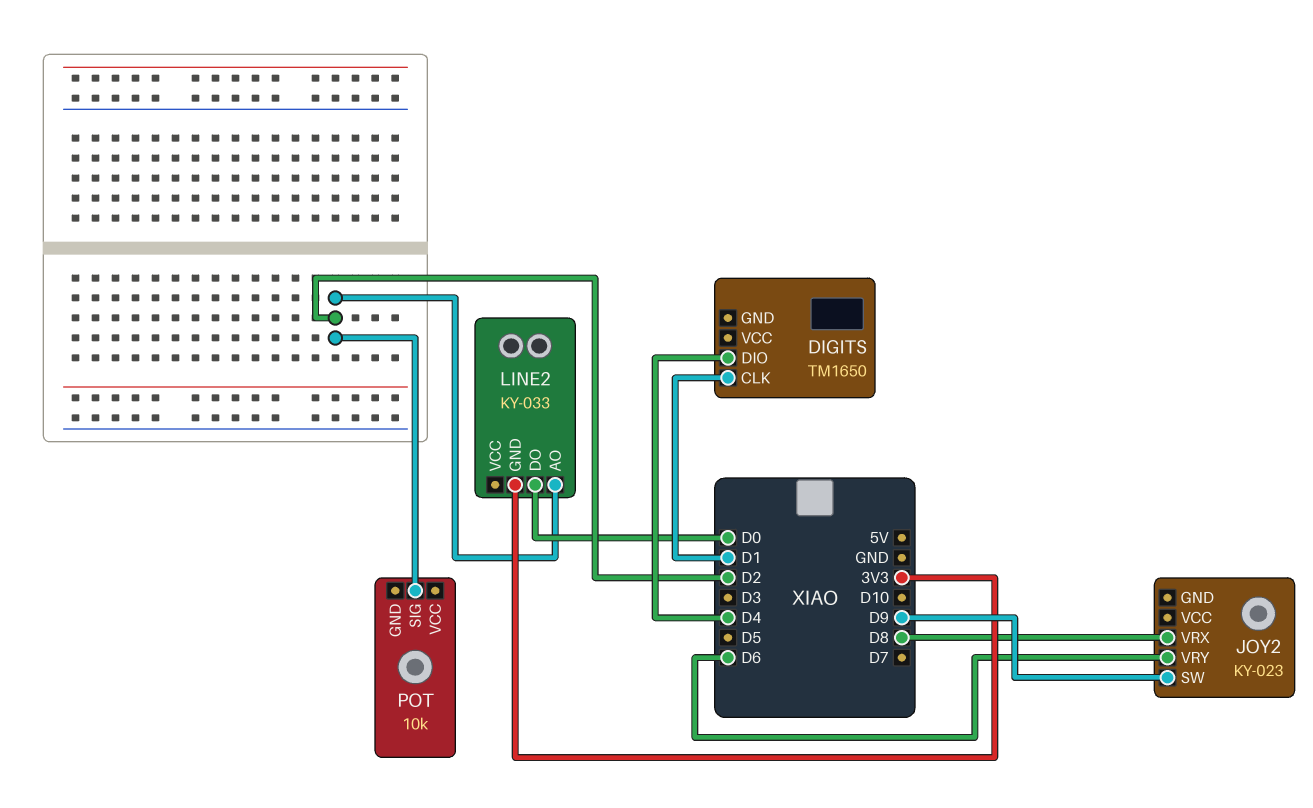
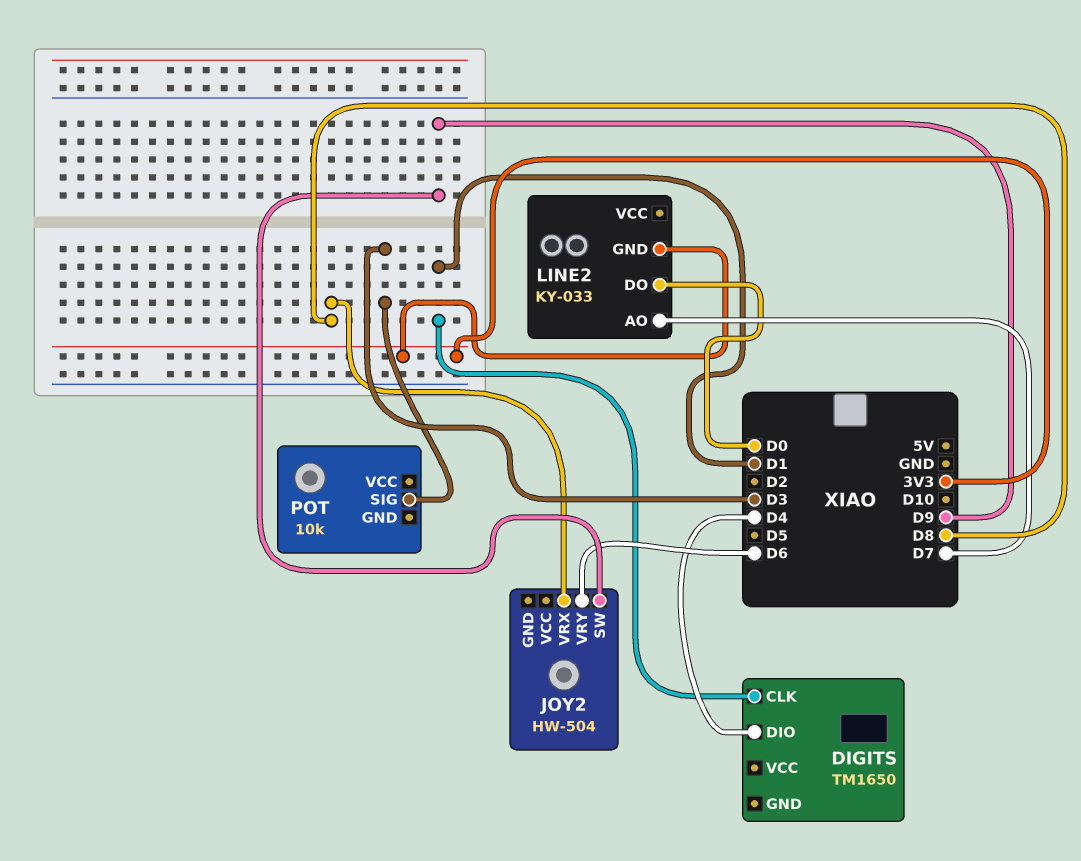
JOY2: KY-023 -> HW-504
LINE2 pin AO: D2 -> D7
POT pin SIG: D2 -> D3

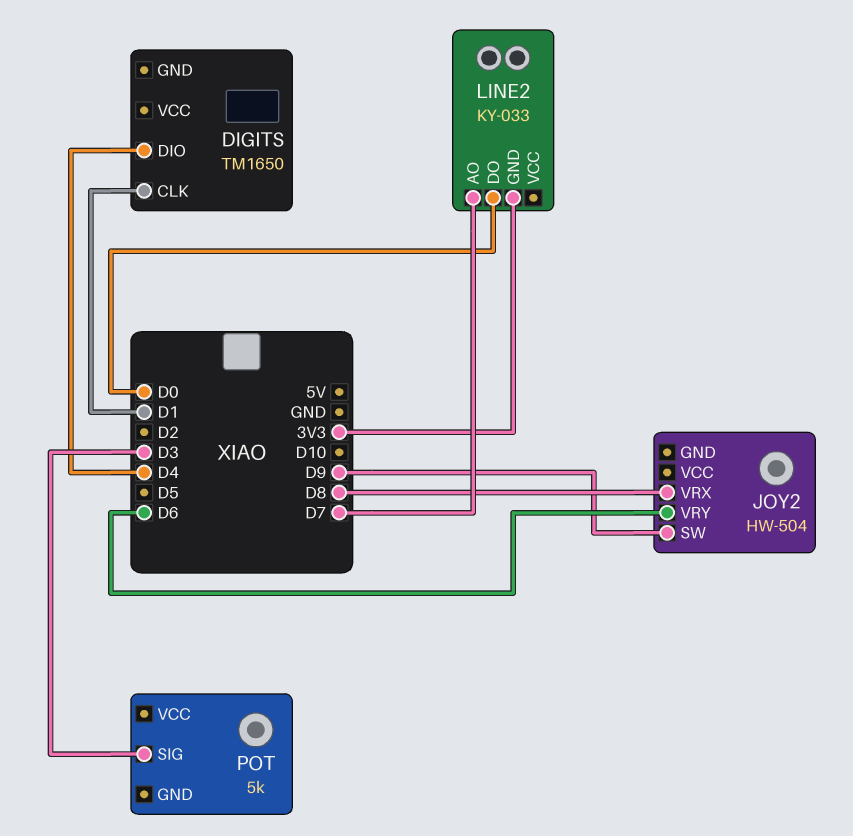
POT: 10k -> 5k

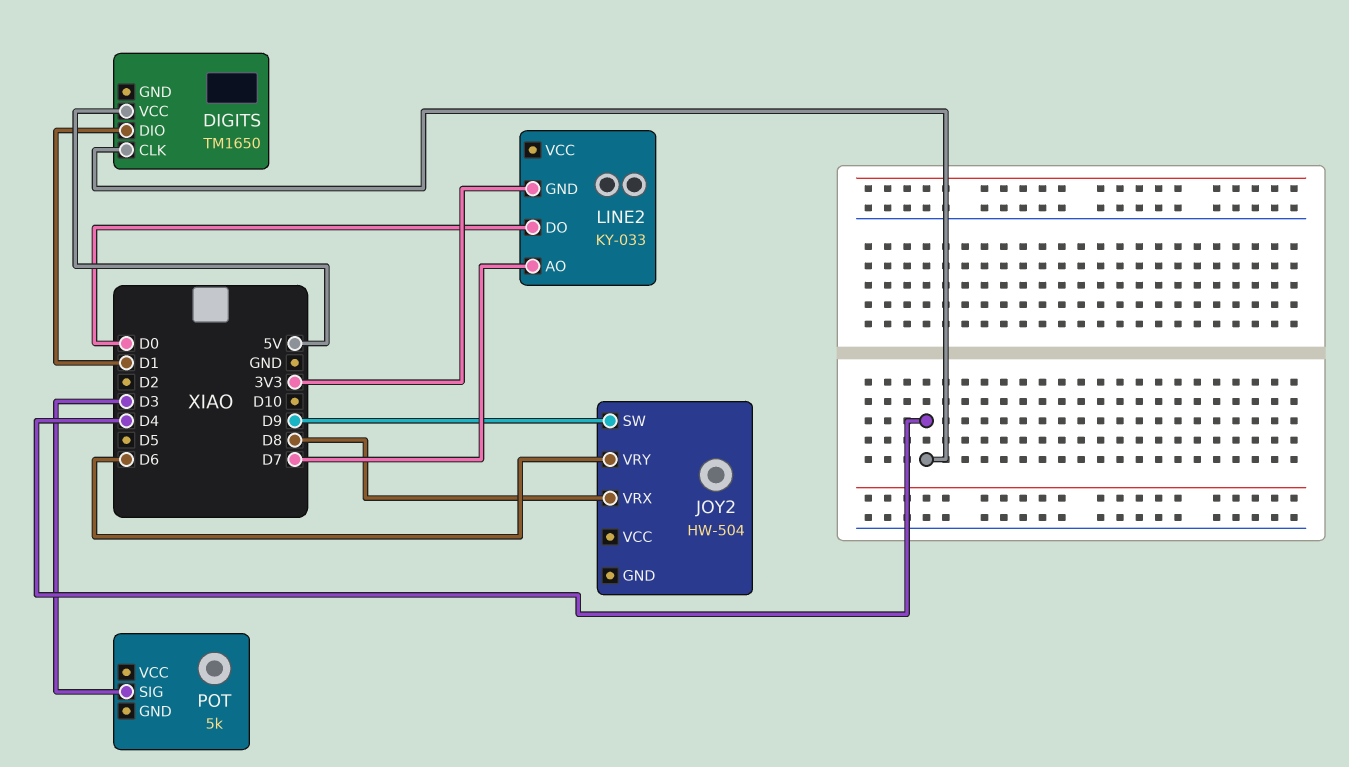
DIGITS pin CLK: D1 -> D4
DIGITS pin DIO: D4 -> D1
DIGITS pin VCC: none -> 5V

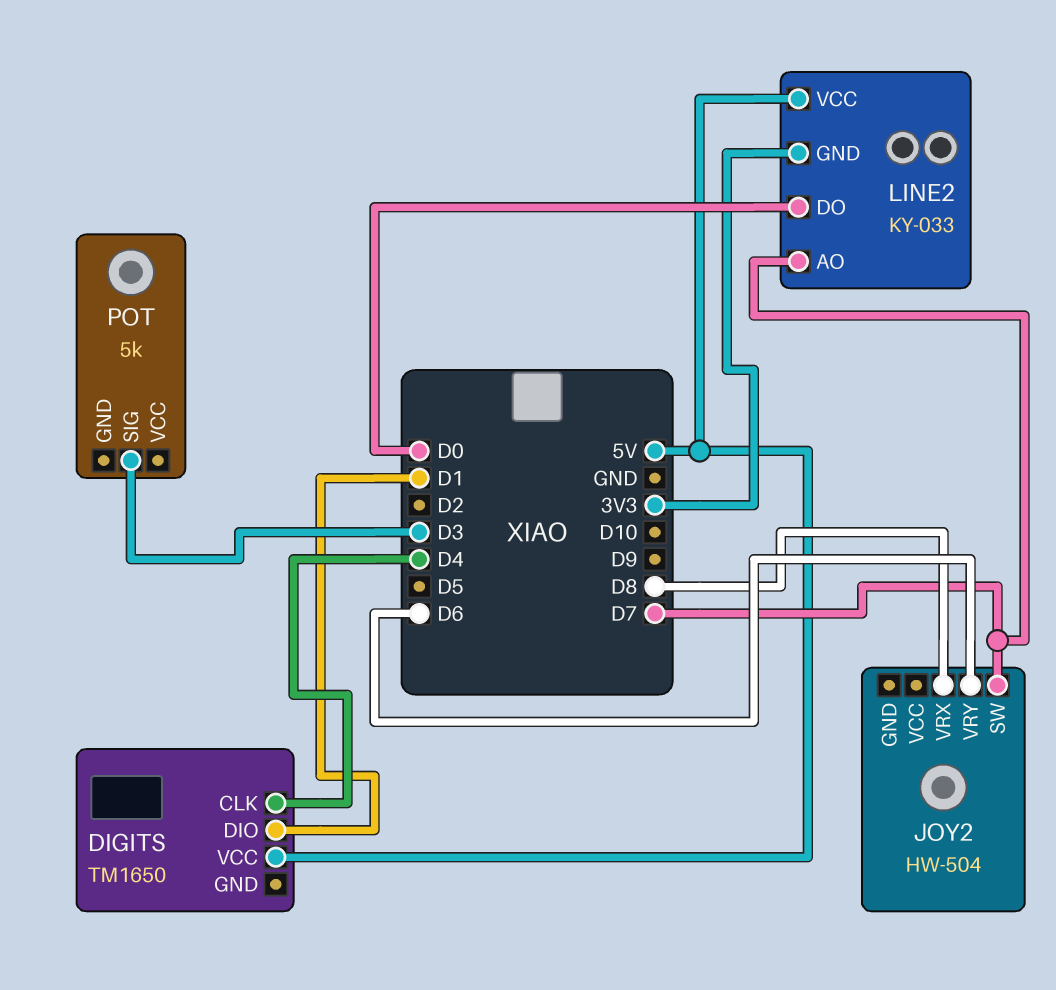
JOY2 pin SW: D9 -> D7
LINE2 pin VCC: none -> 5V

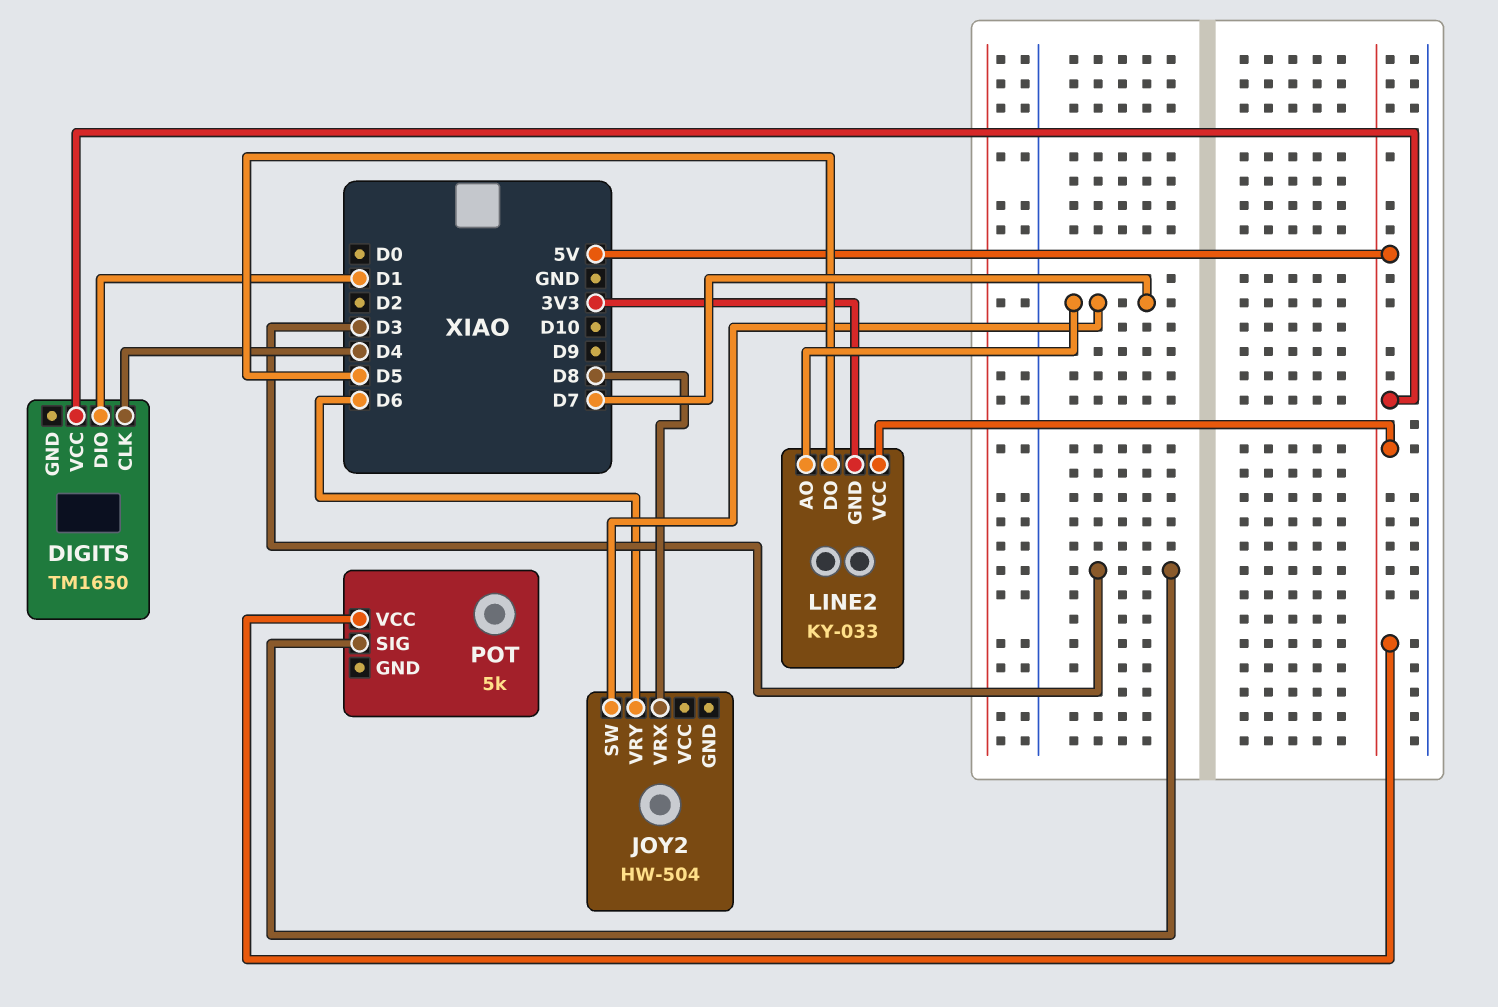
LINE2 pin DO: D0 -> D5
POT pin VCC: none -> 5V

